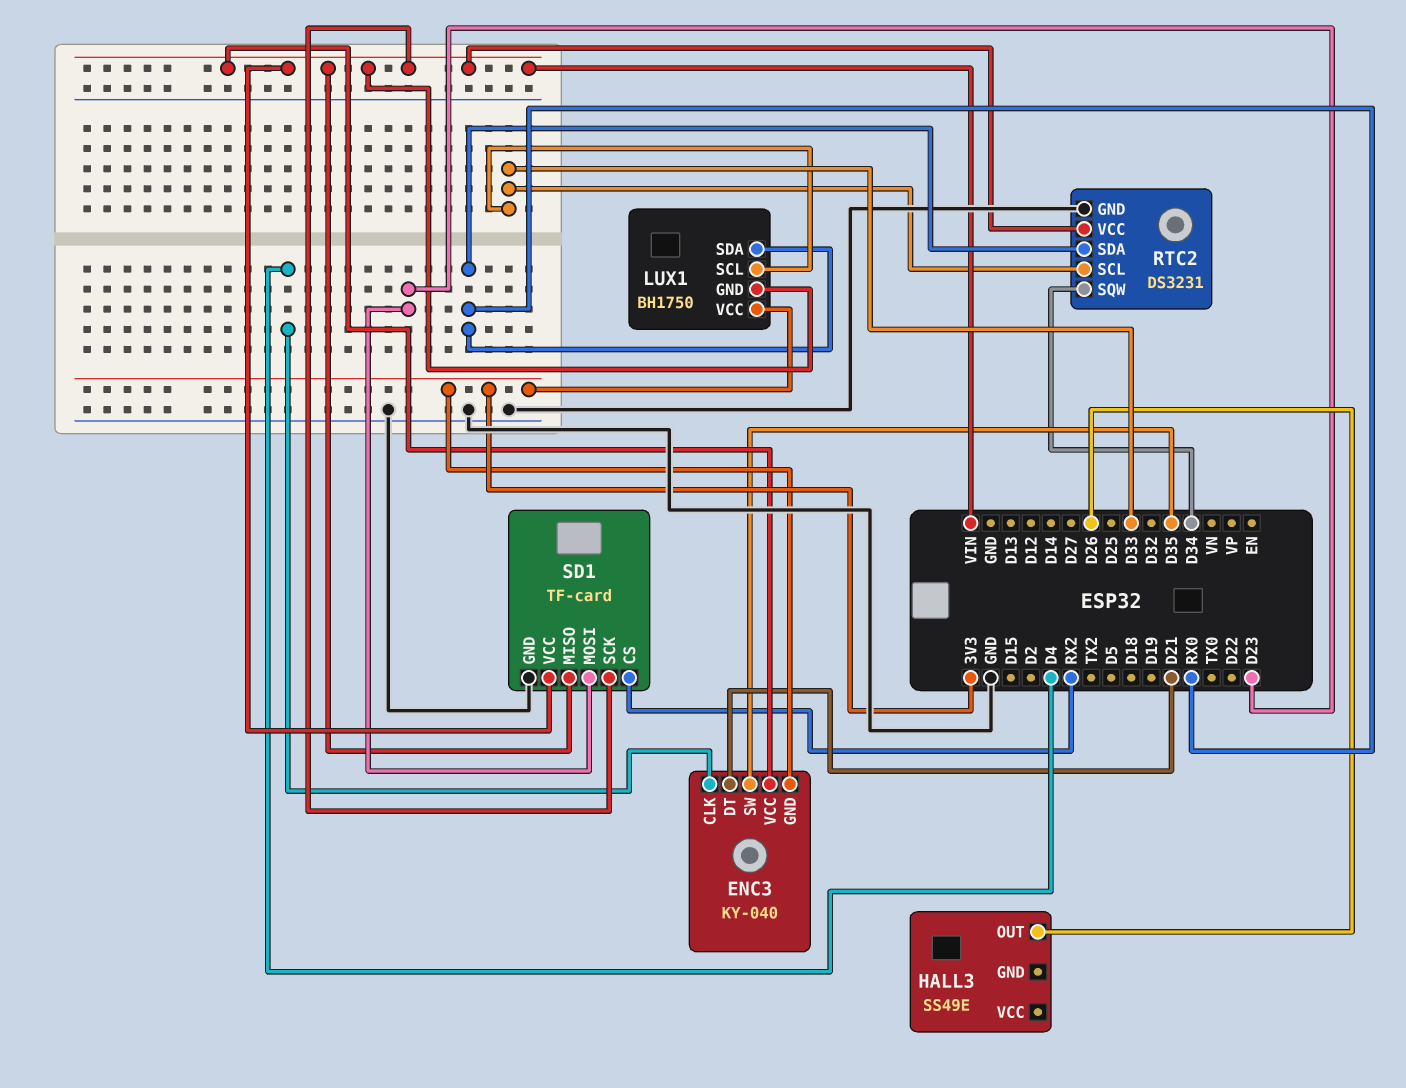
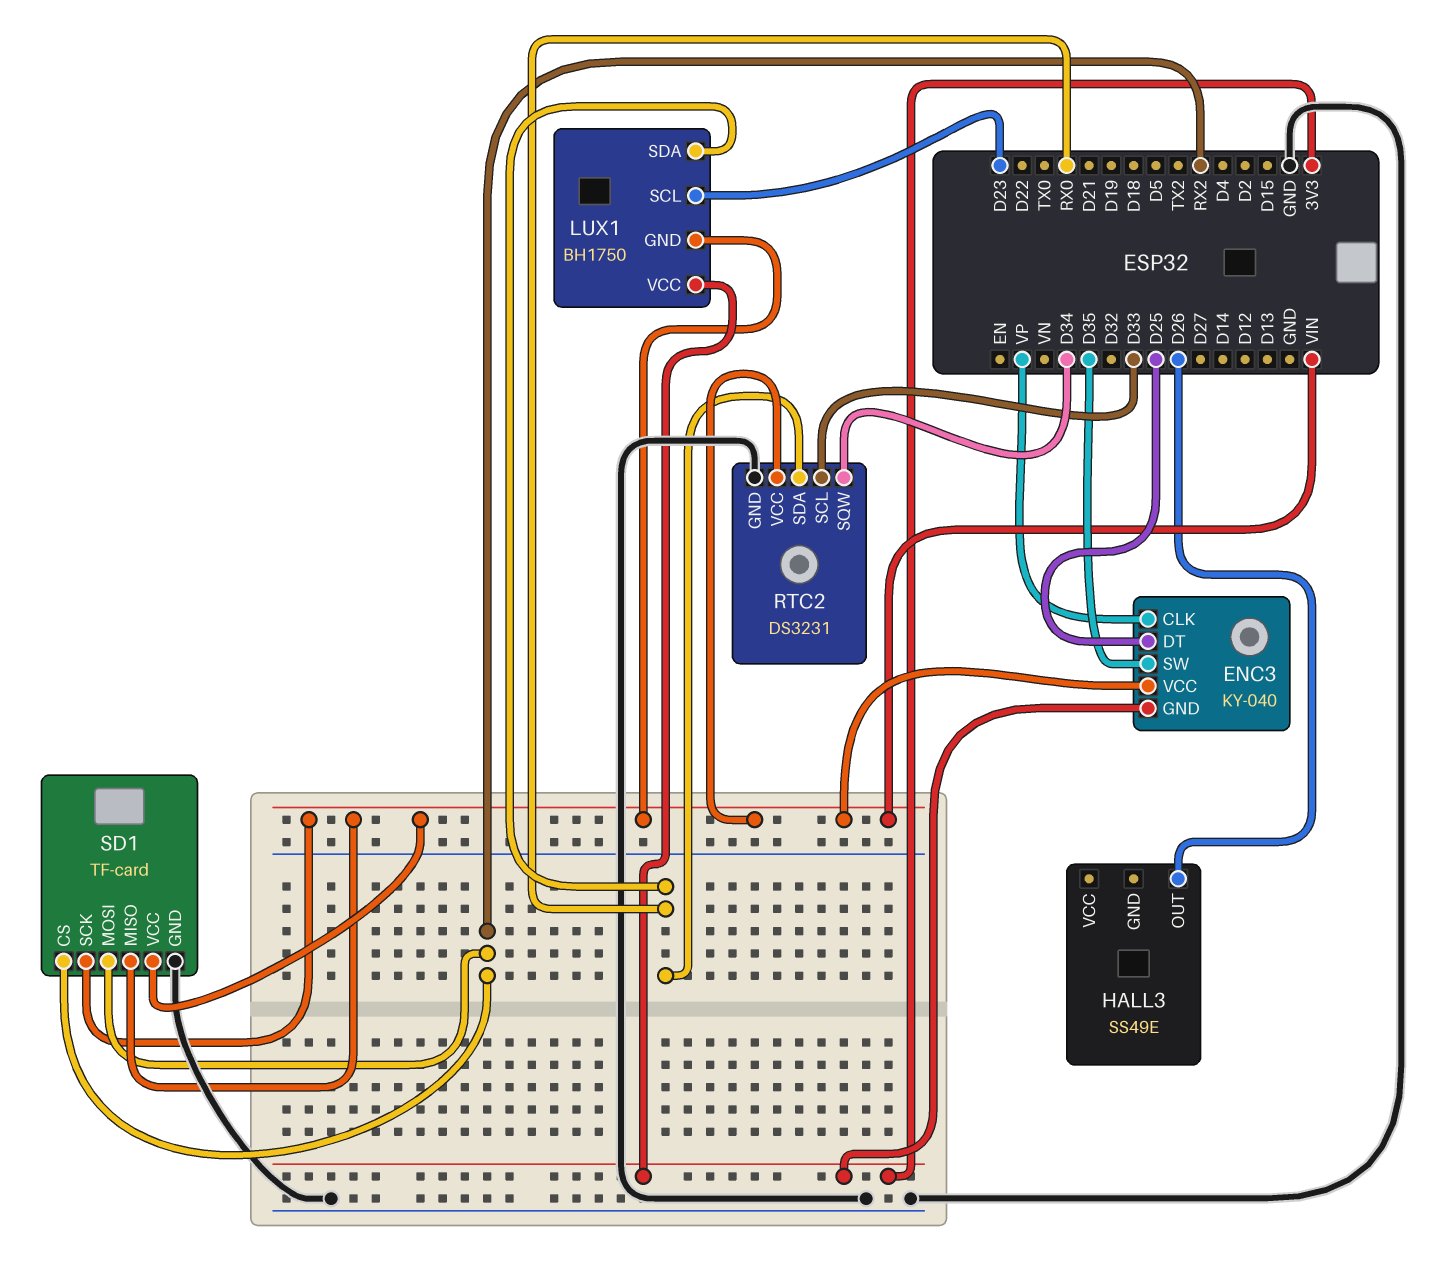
ENC3 pin CLK: D4 -> VP
ENC3 pin DT: D21 -> D25
LUX1 pin SCL: D33 -> D23
SD1 pin MOSI: D23 -> RX2

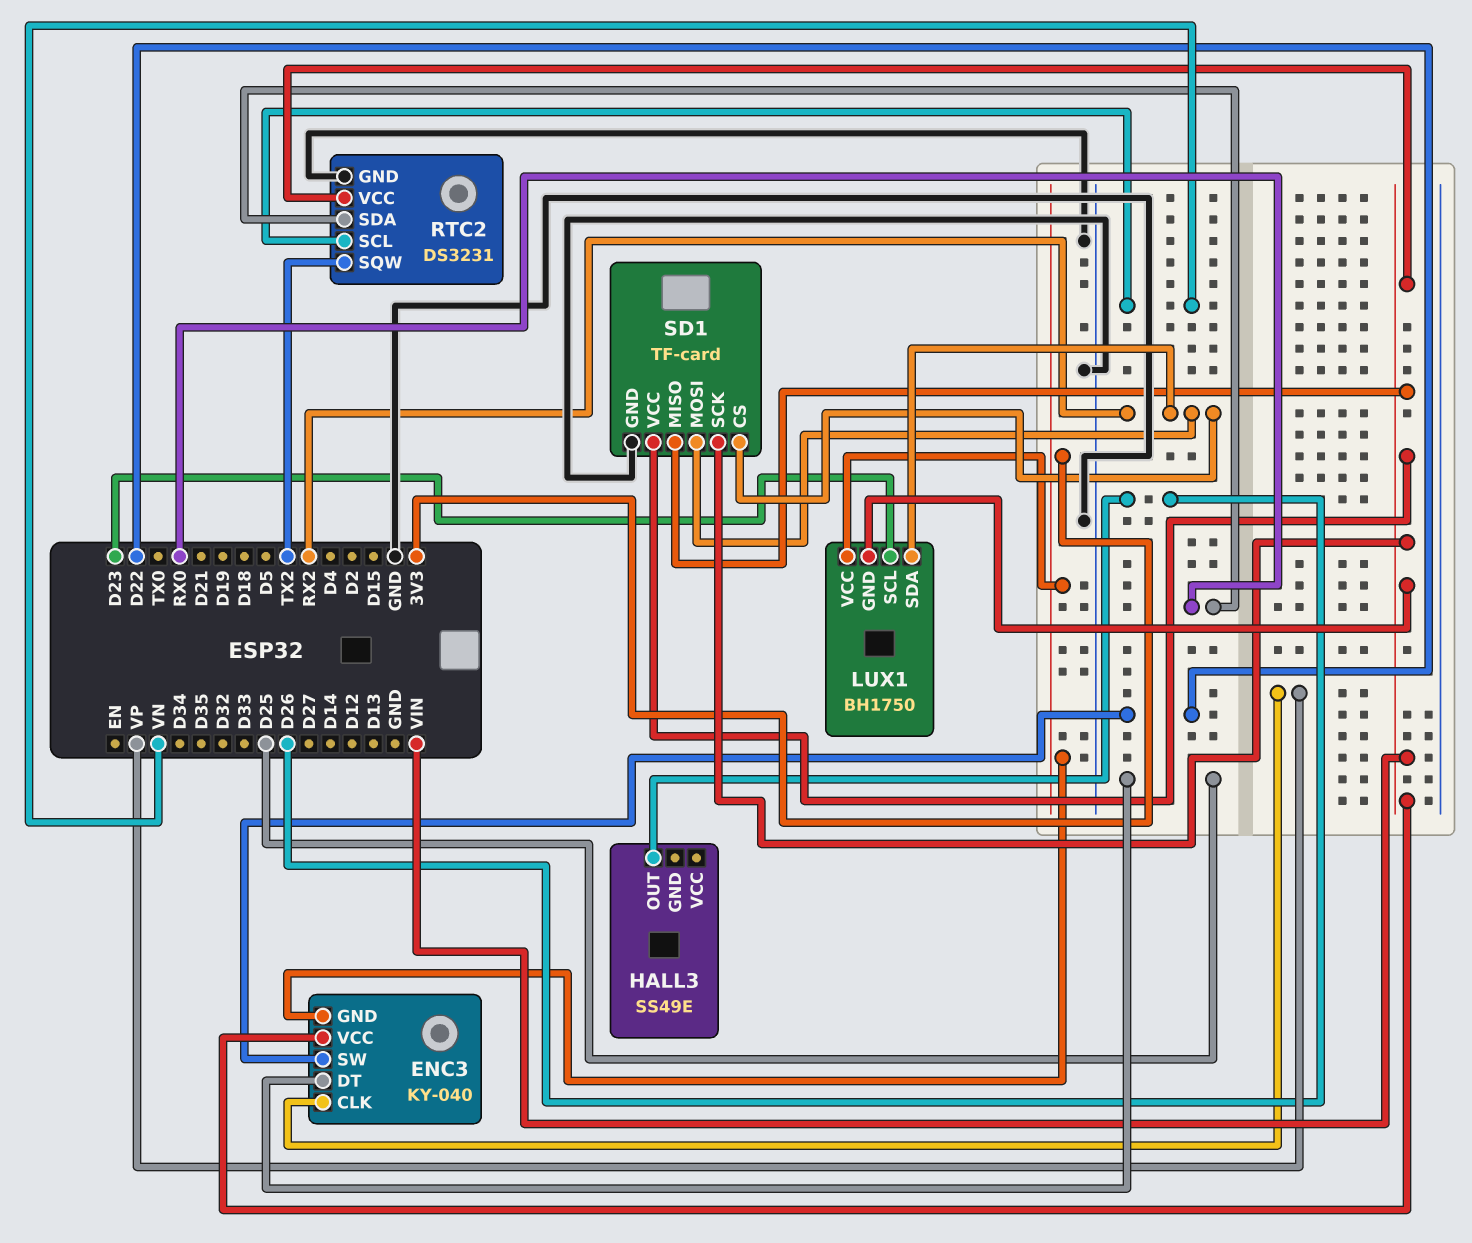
ENC3 pin SW: D35 -> D22
LUX1 pin SDA: RX0 -> RX2
RTC2 pin SCL: D33 -> VN
RTC2 pin SQW: D34 -> TX2

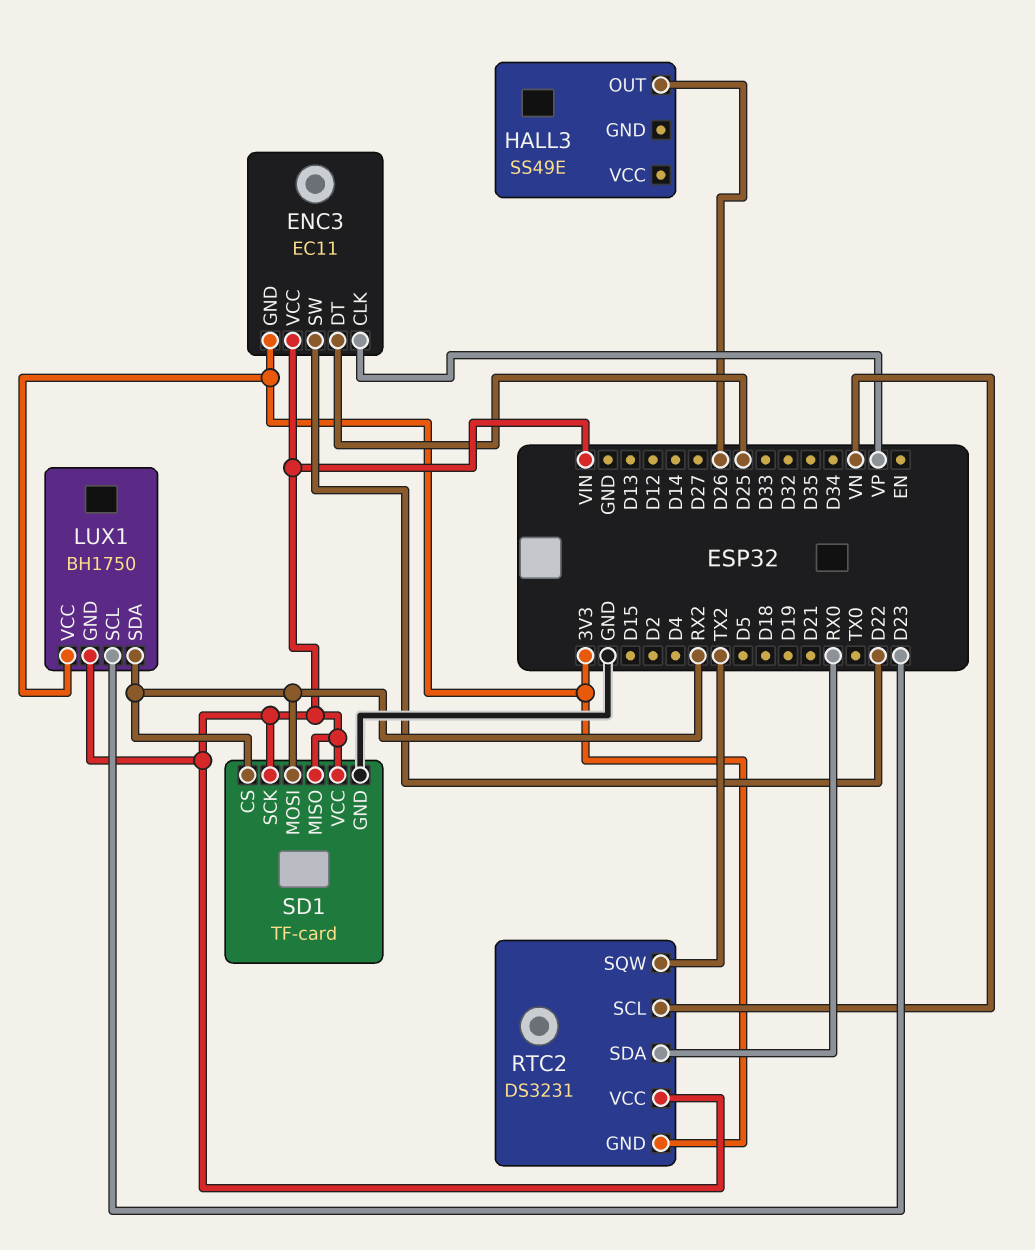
ENC3: KY-040 -> EC11
RTC2 pin GND: GND -> 3V3

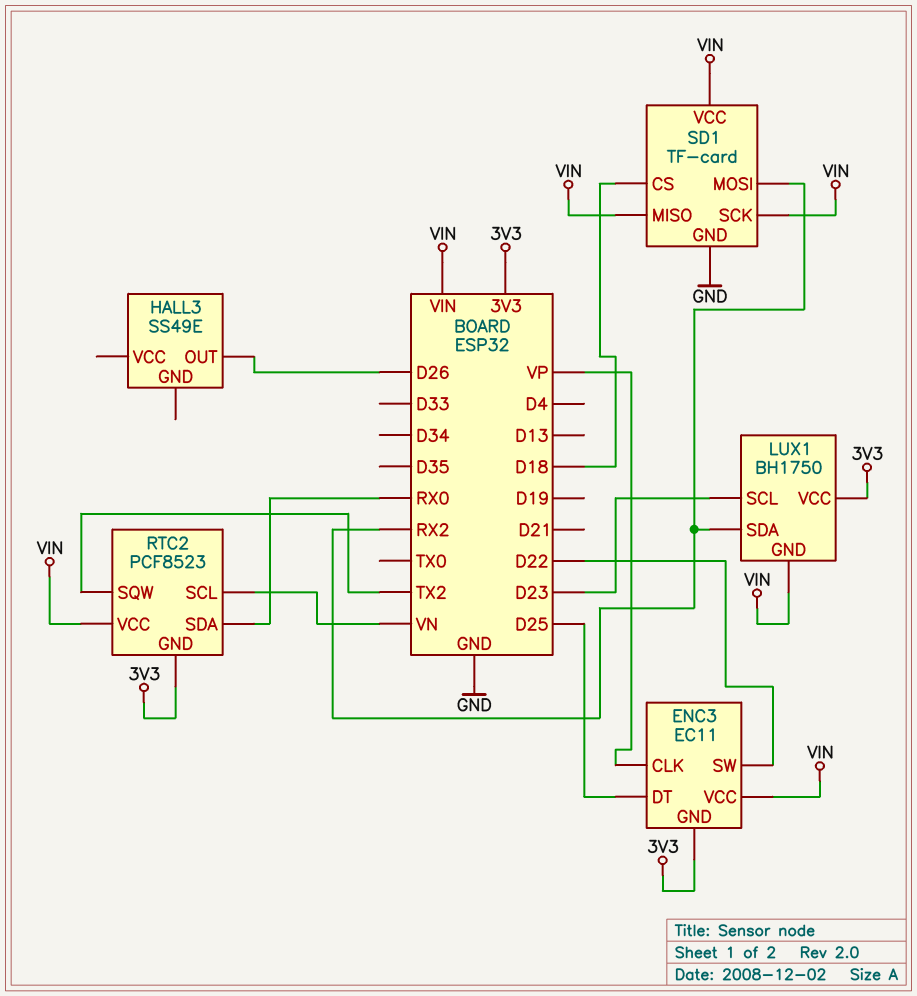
RTC2: DS3231 -> PCF8523
SD1 pin CS: RX2 -> D18

